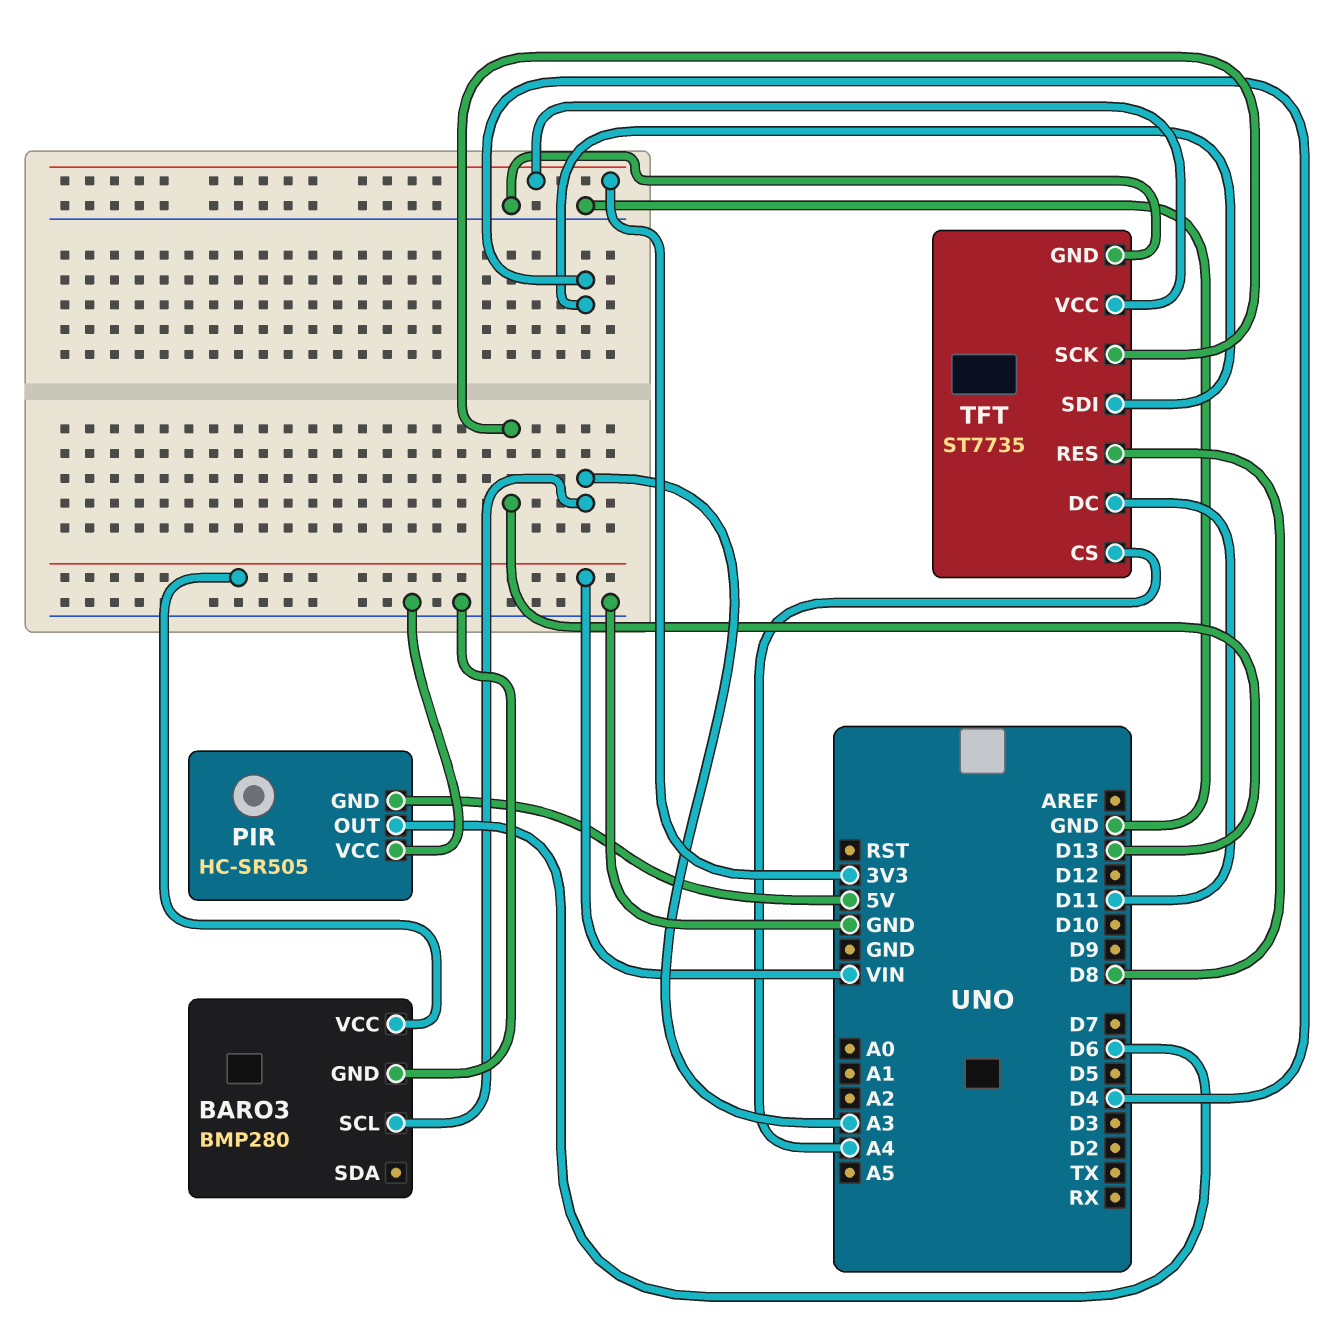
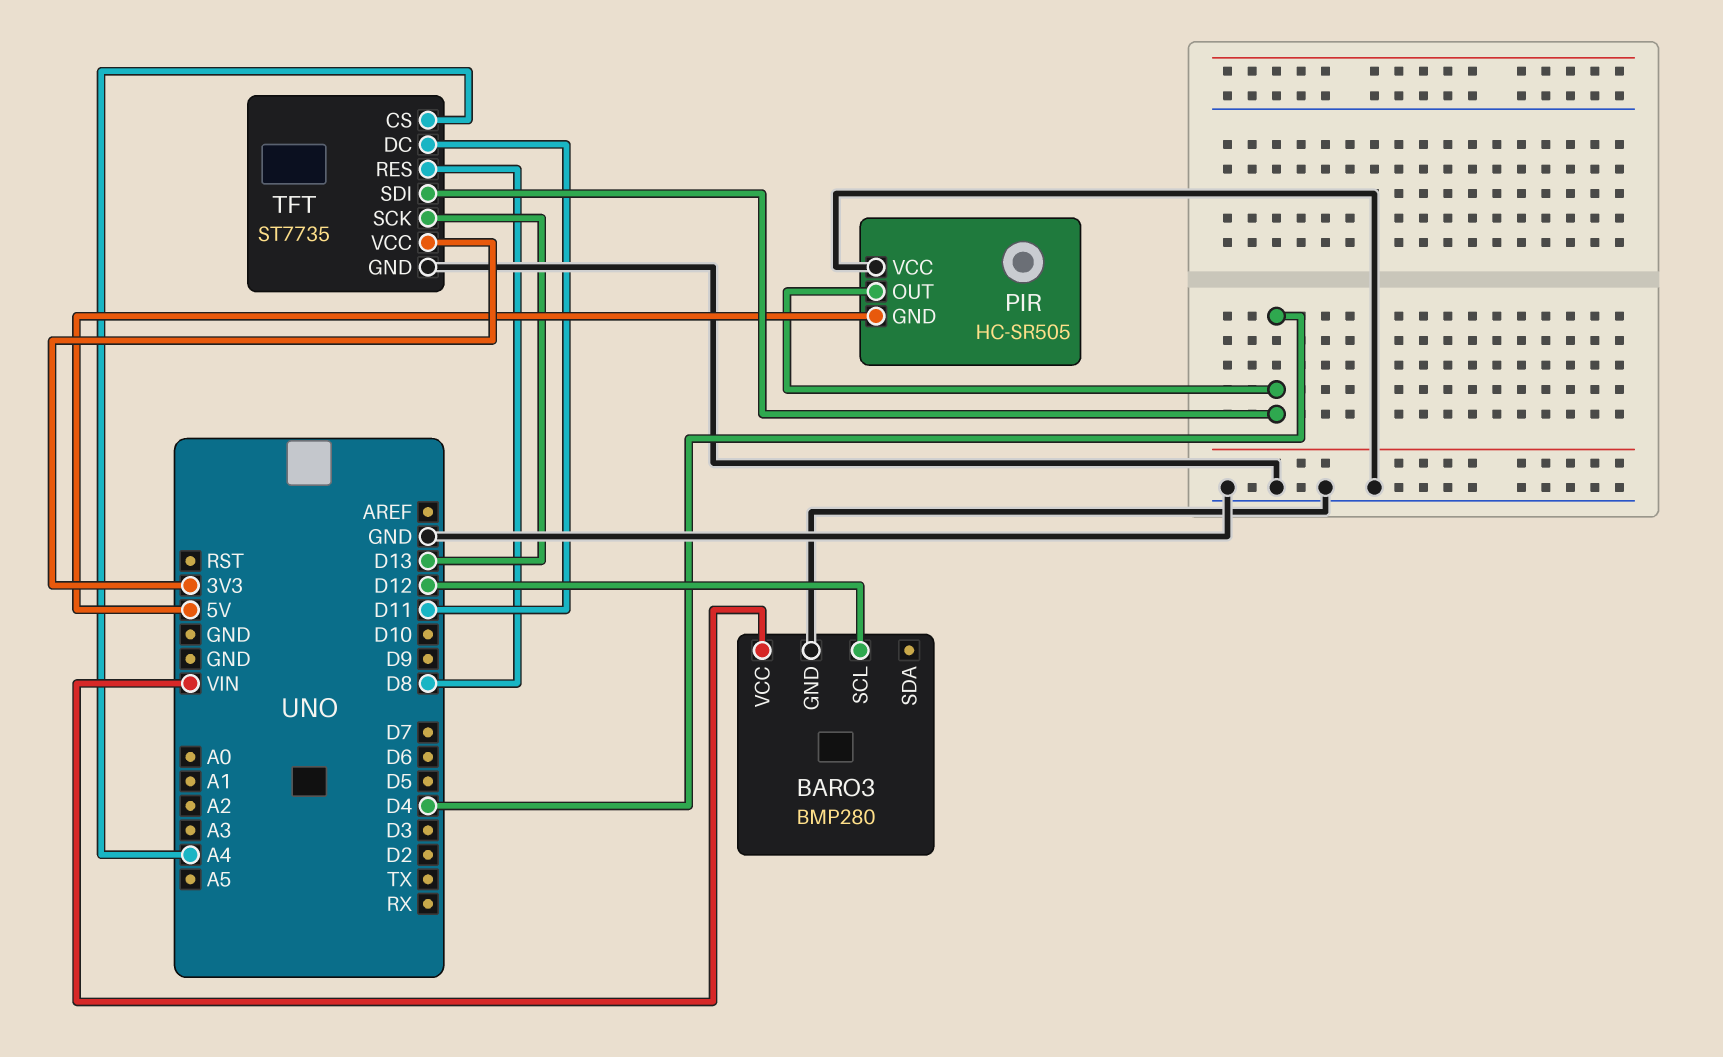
BARO3 pin SCL: A3 -> D12
PIR pin OUT: D6 -> D4

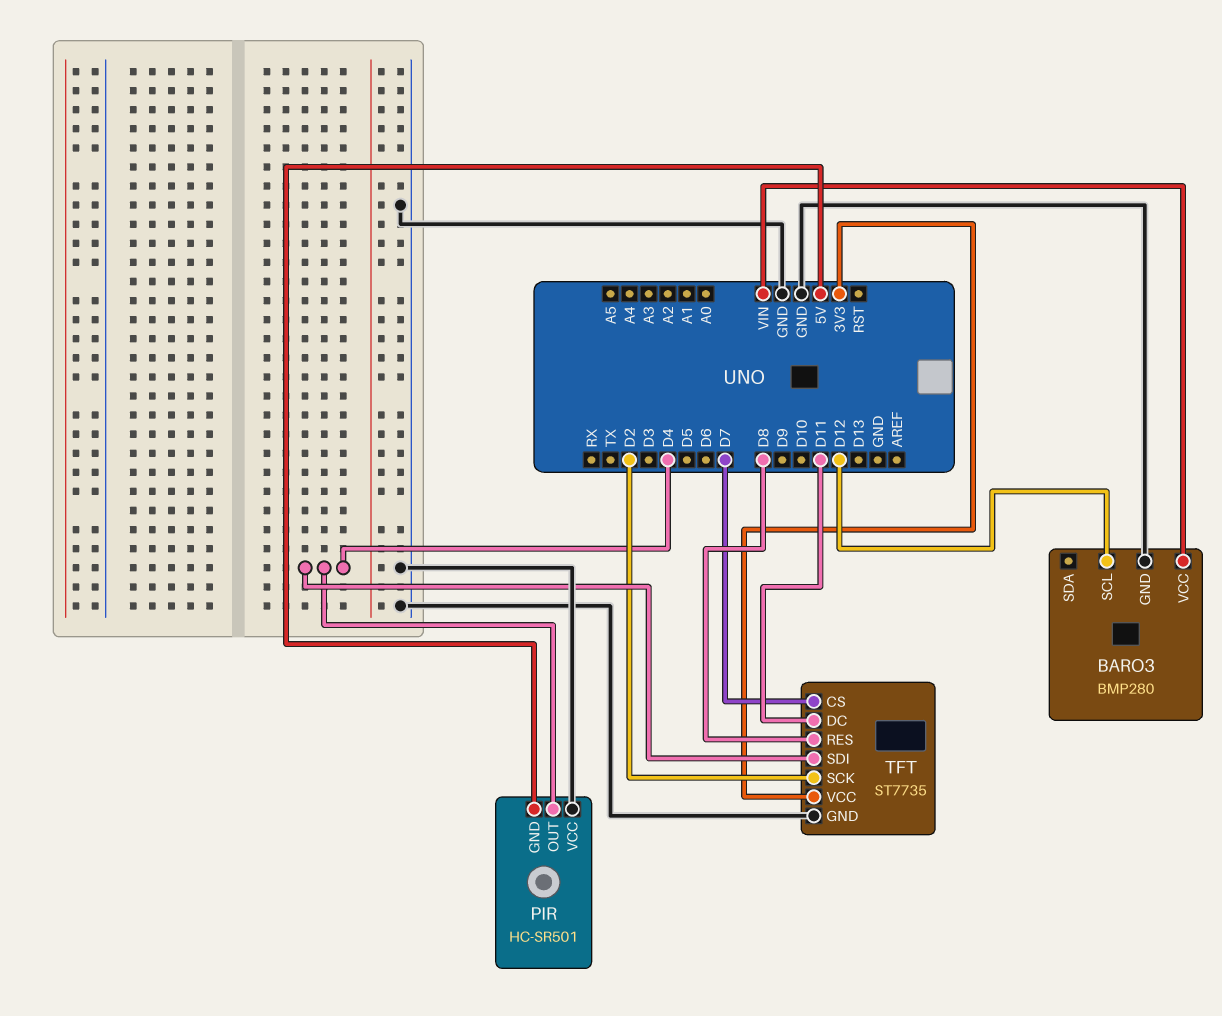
PIR: HC-SR505 -> HC-SR501
TFT pin CS: A4 -> D7
TFT pin SCK: D13 -> D2

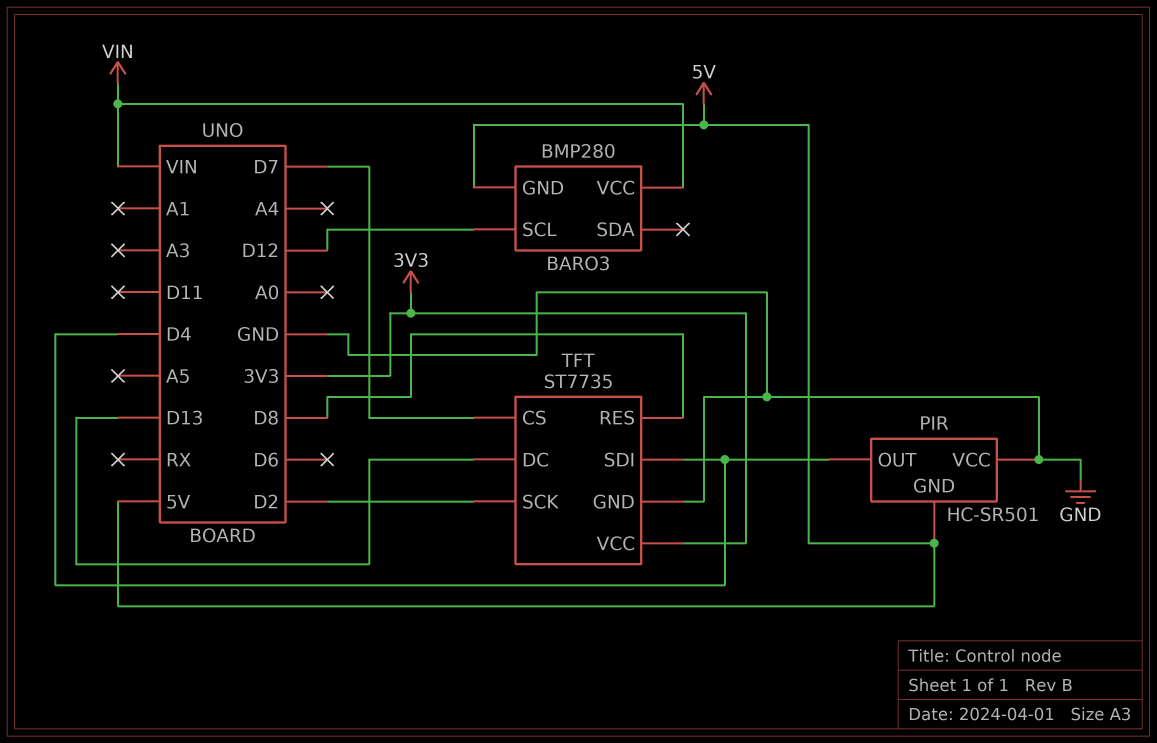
BARO3 pin GND: GND -> 5V
TFT pin DC: D11 -> D13

